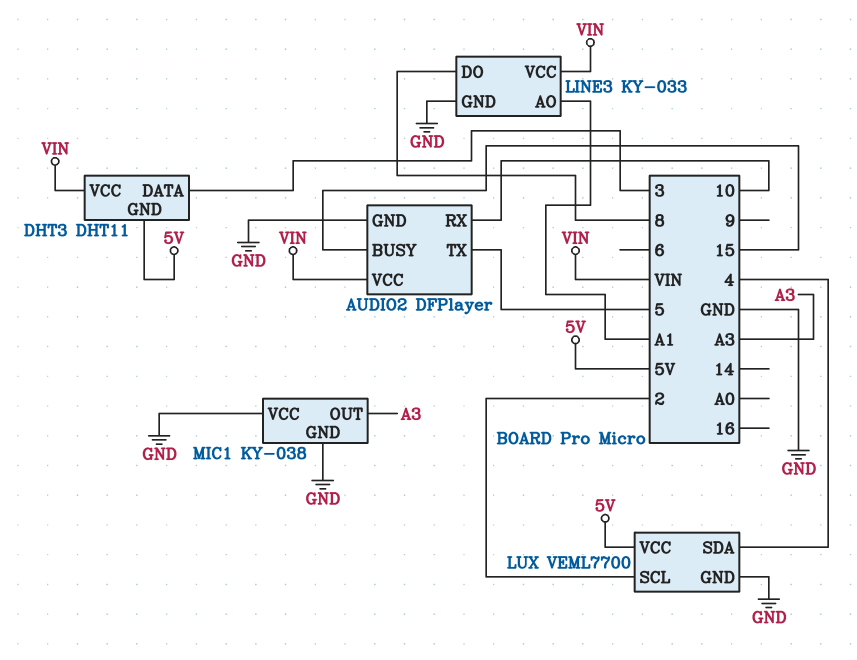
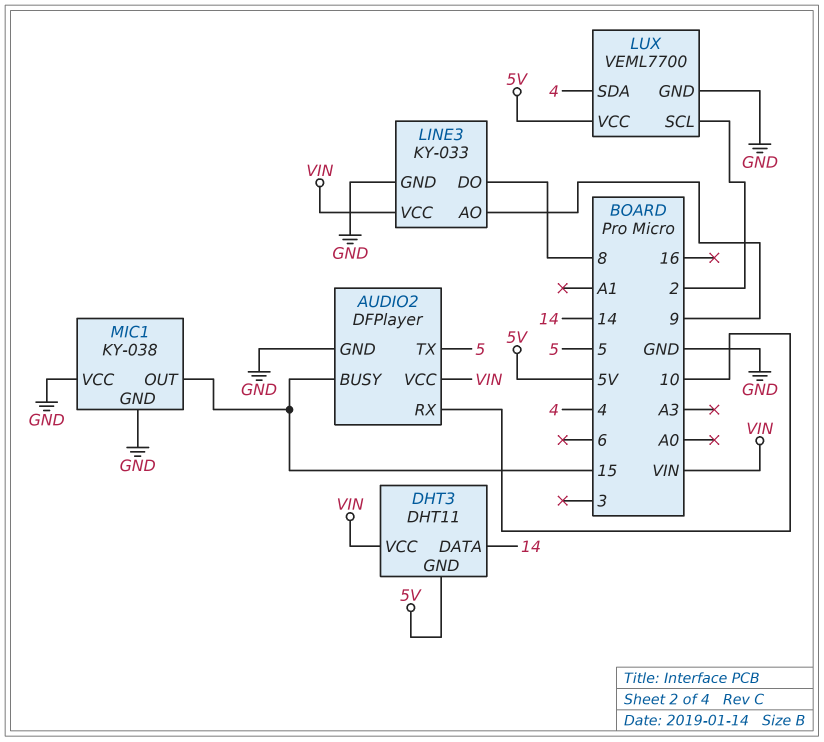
DHT3 pin DATA: 3 -> 14
LINE3 pin AO: A1 -> 9
MIC1 pin OUT: A3 -> 15

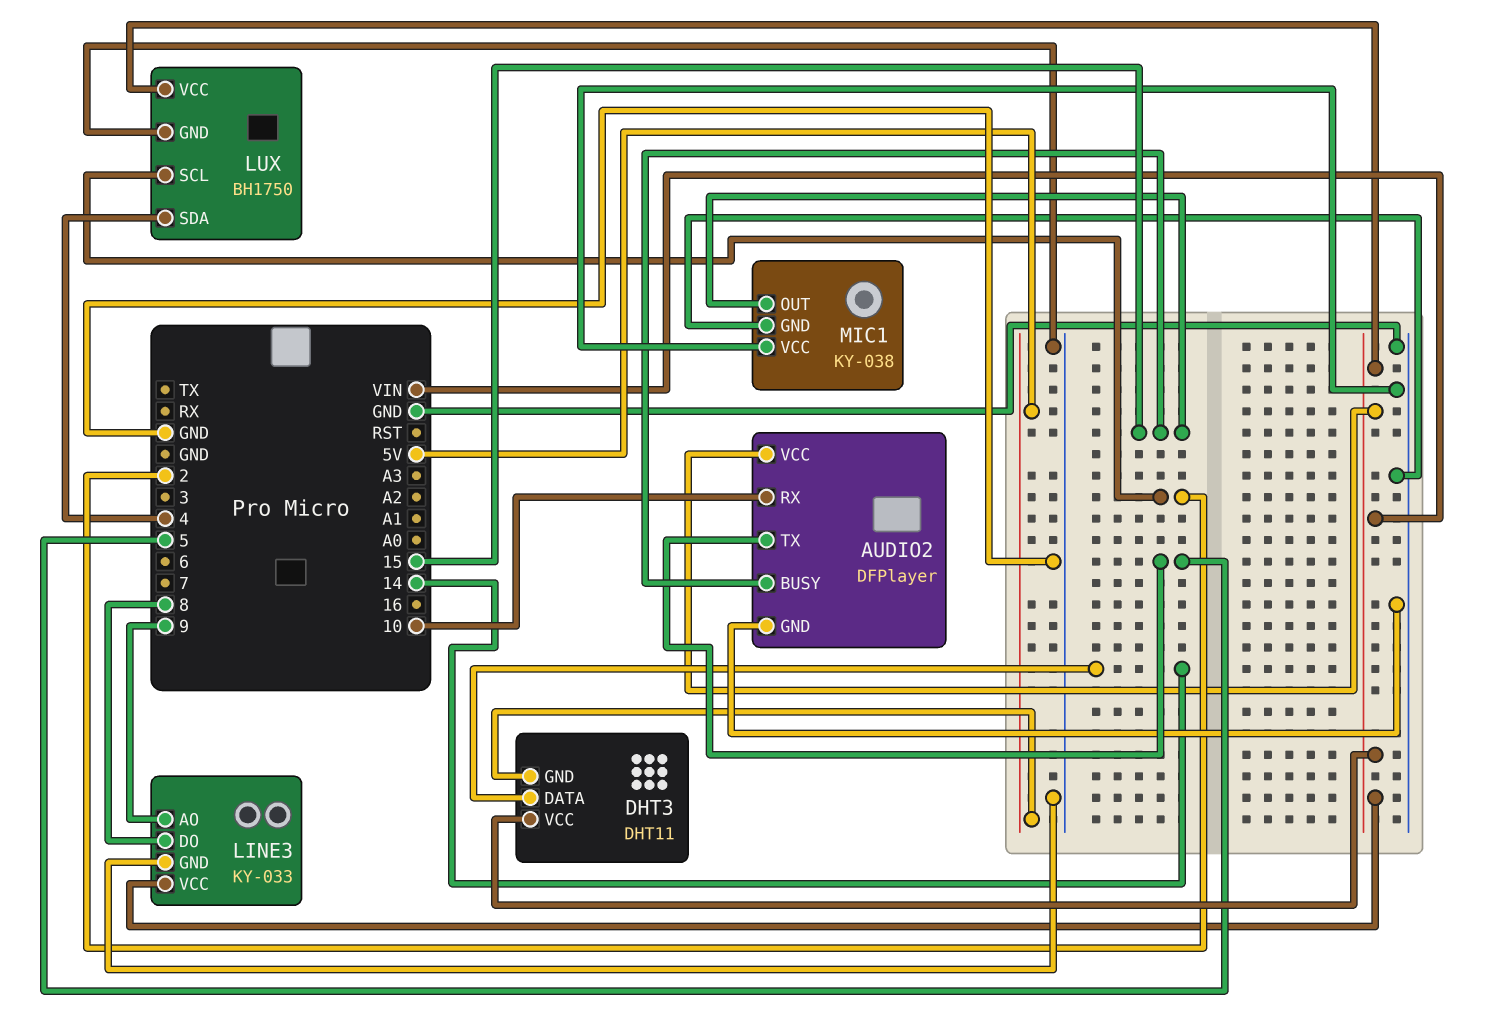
LUX: VEML7700 -> BH1750
LUX pin VCC: 5V -> VIN

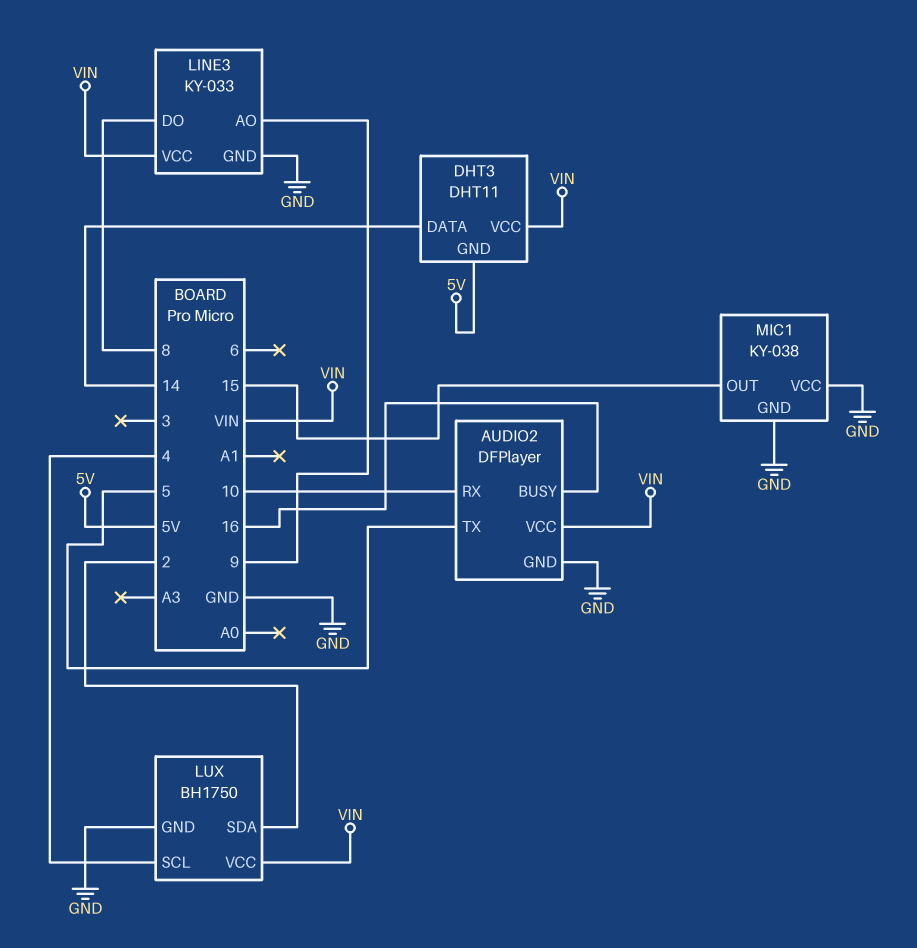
AUDIO2 pin BUSY: 15 -> 16
LUX pin SCL: 2 -> 4
LUX pin SDA: 4 -> 2

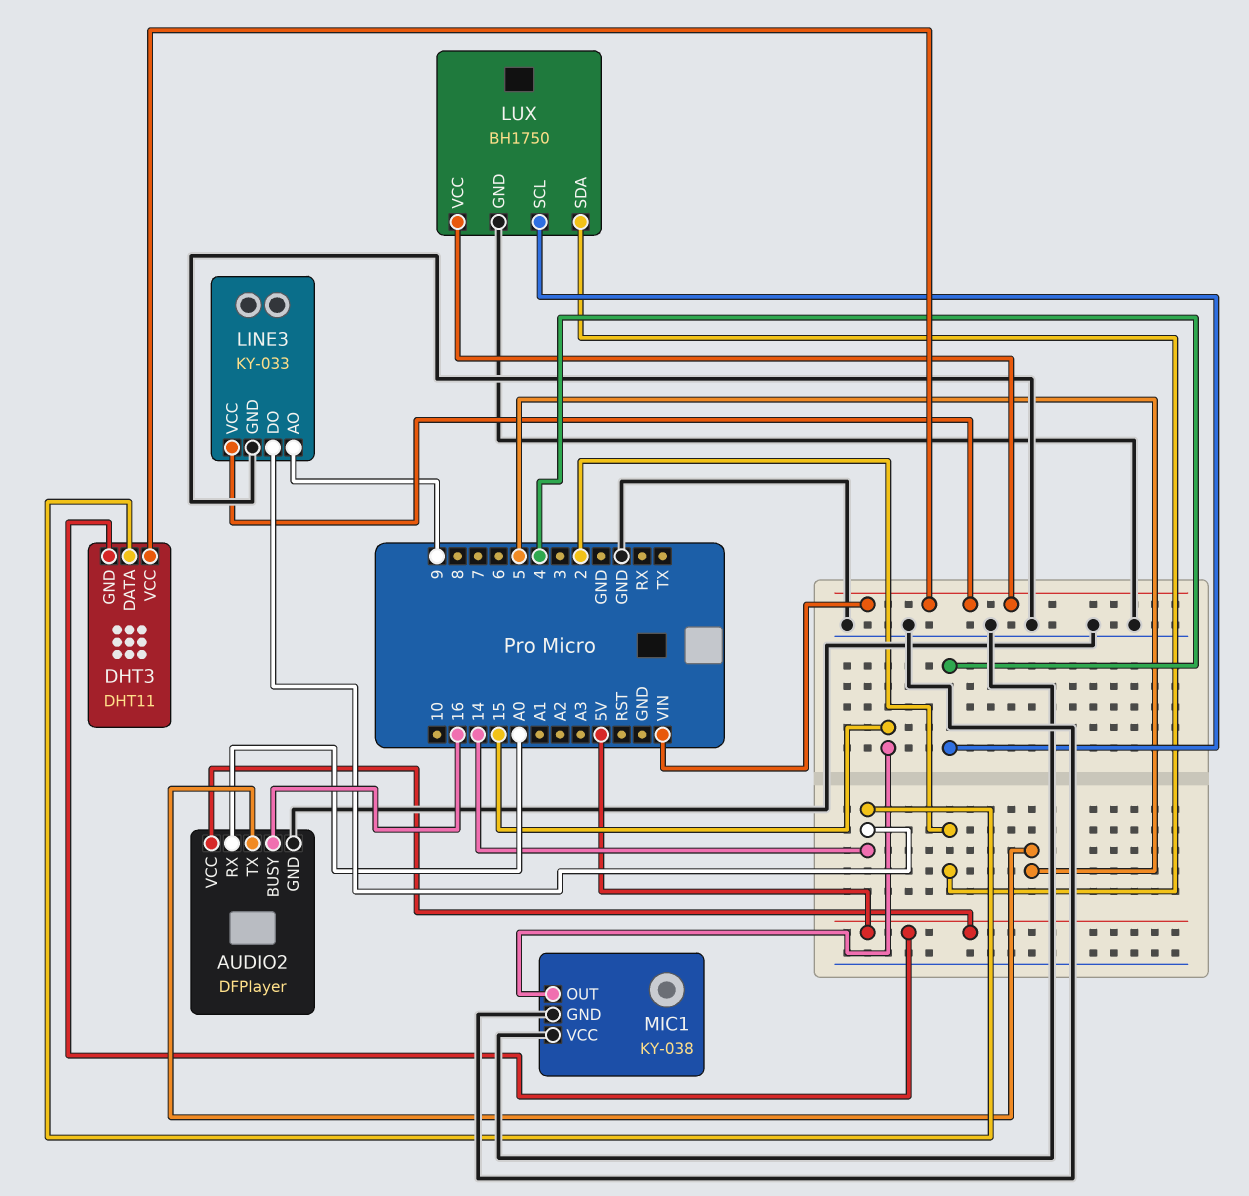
AUDIO2 pin RX: 10 -> A0
AUDIO2 pin VCC: VIN -> 5V
LINE3 pin DO: 8 -> 14

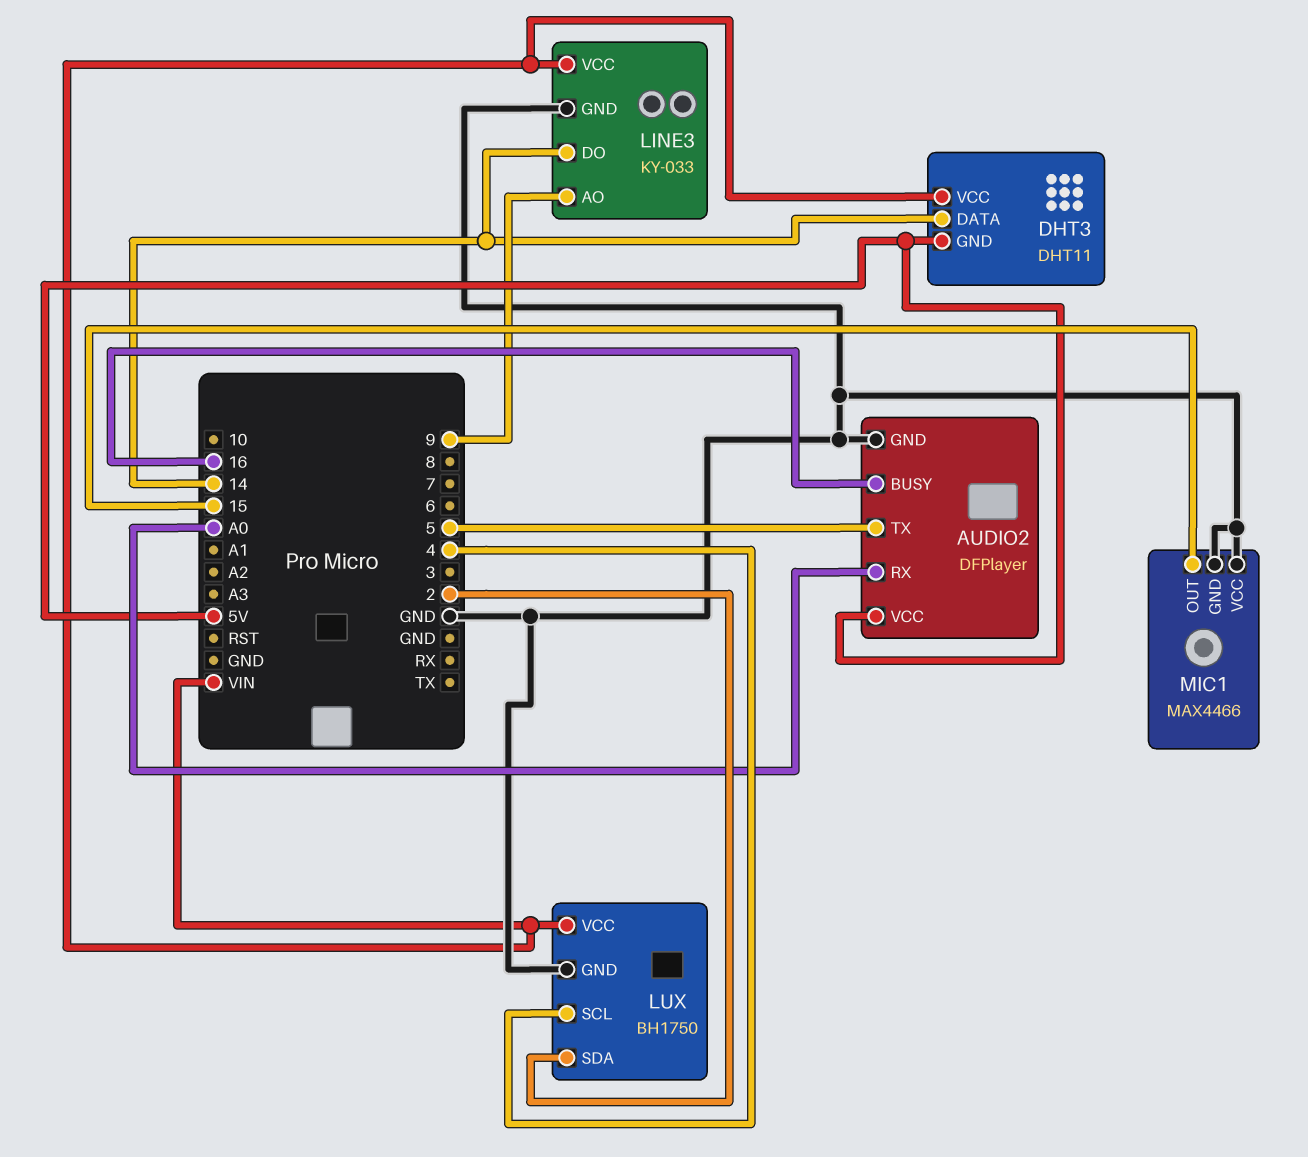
MIC1: KY-038 -> MAX4466

